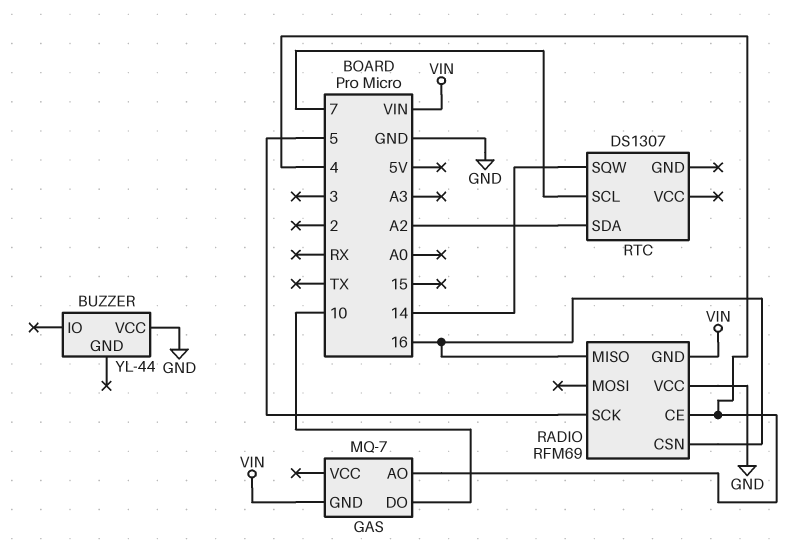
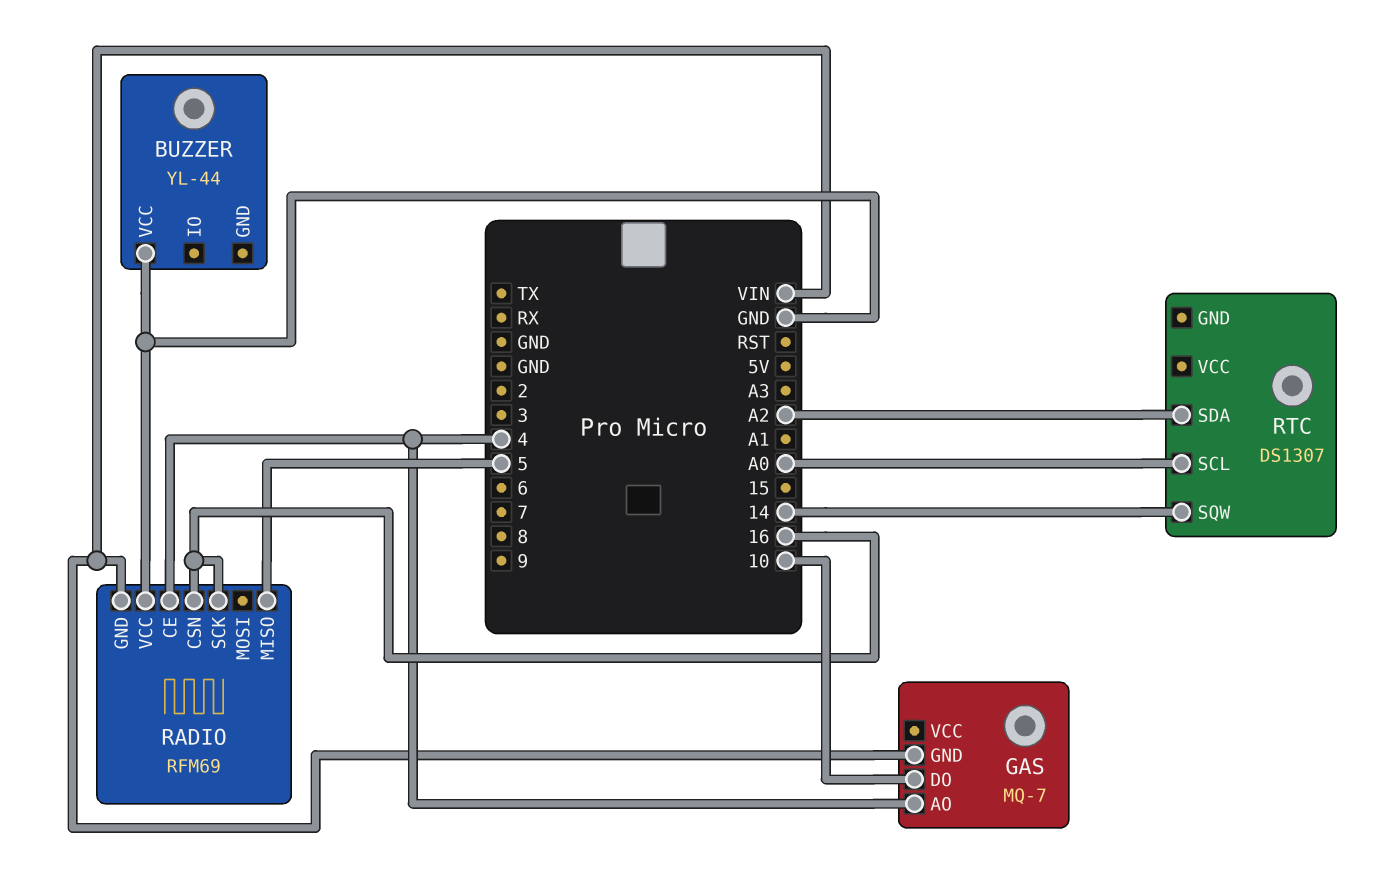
RADIO pin MISO: 16 -> 5
RADIO pin SCK: 5 -> 16
RTC pin SCL: 7 -> A0

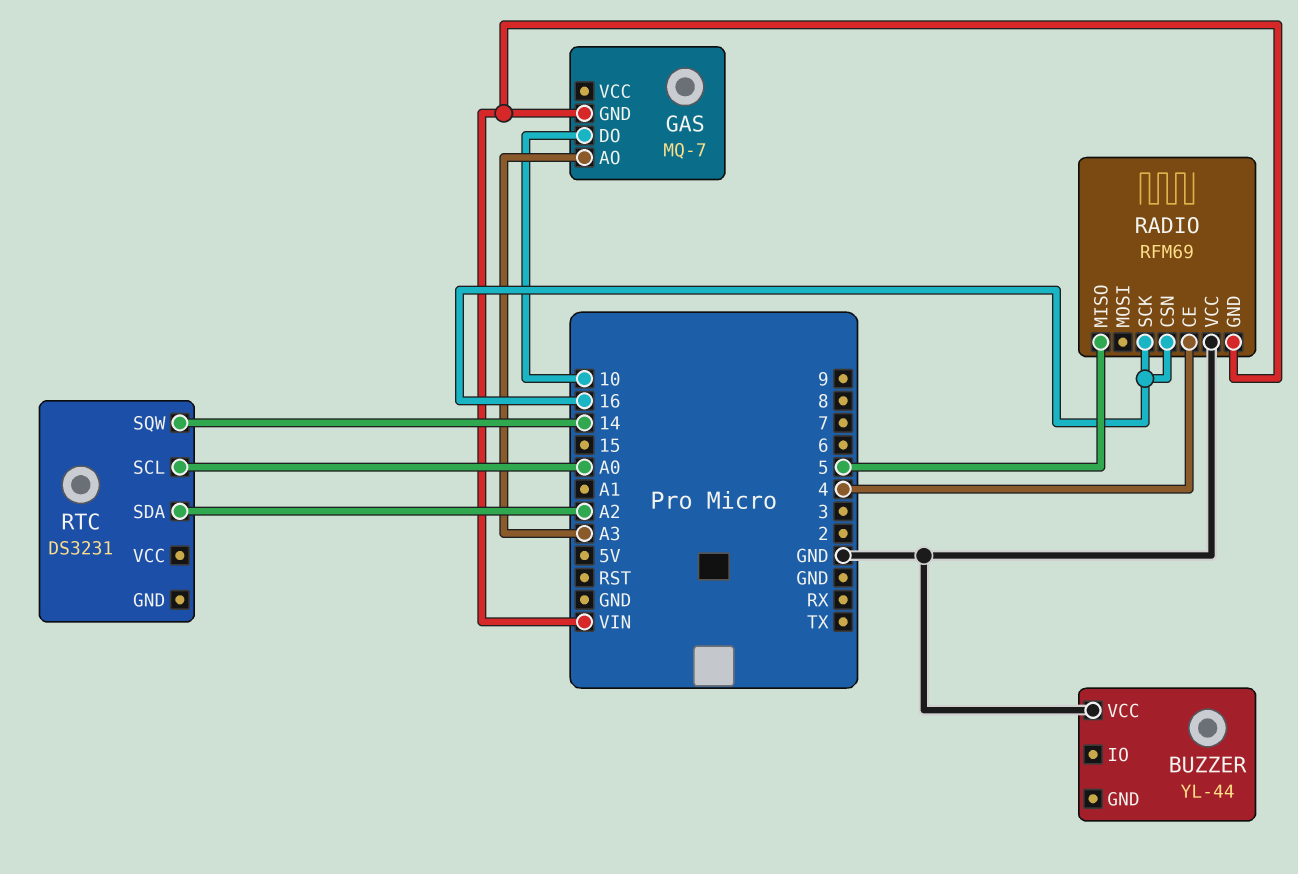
GAS pin AO: 4 -> A3
RTC: DS1307 -> DS3231

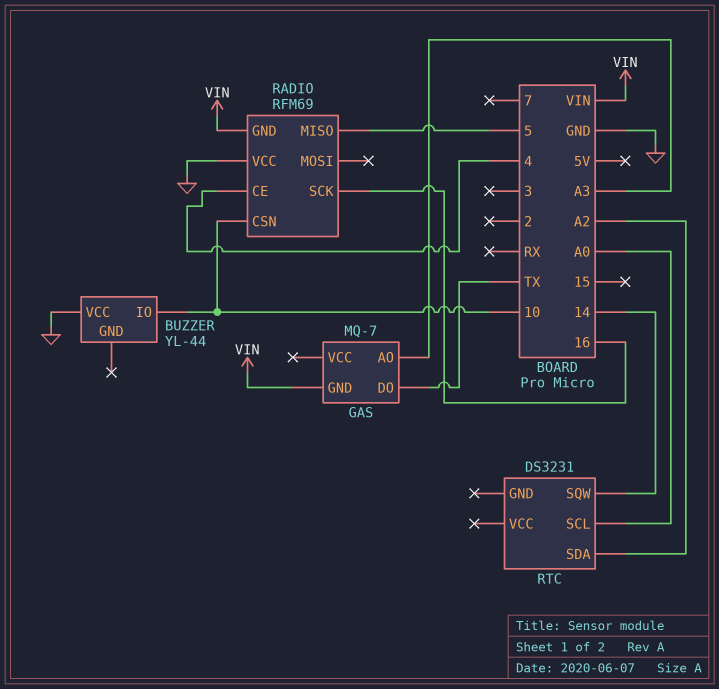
BUZZER pin IO: none -> 10
GAS pin DO: 10 -> TX
RADIO pin CSN: 16 -> 10

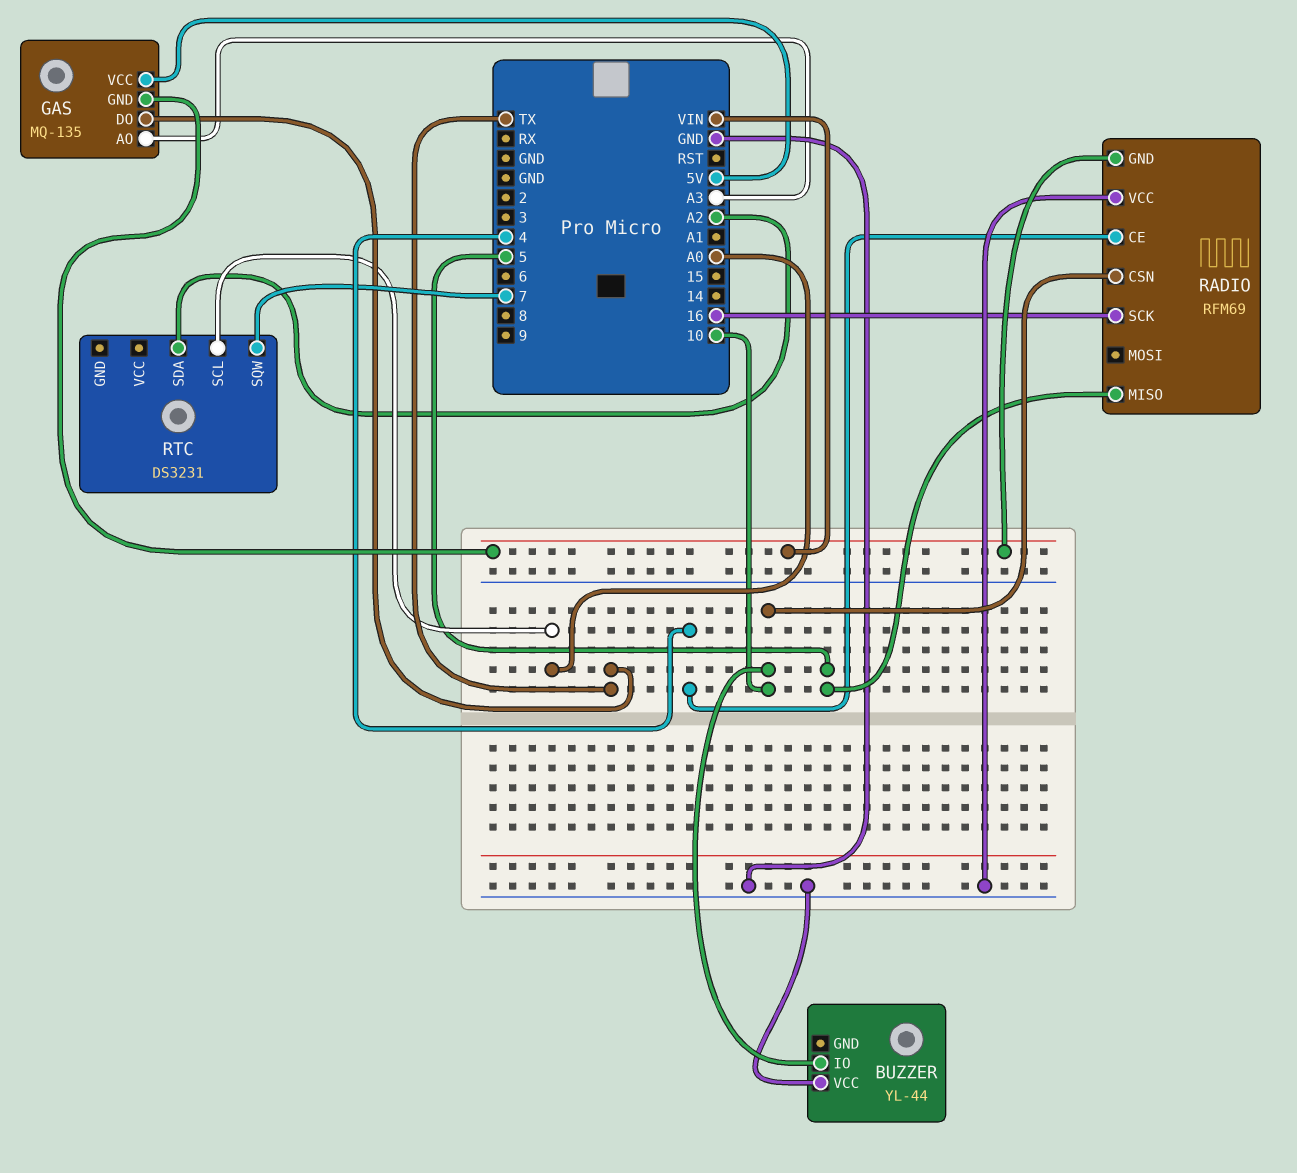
GAS: MQ-7 -> MQ-135
GAS pin VCC: none -> 5V
RTC pin SQW: 14 -> 7

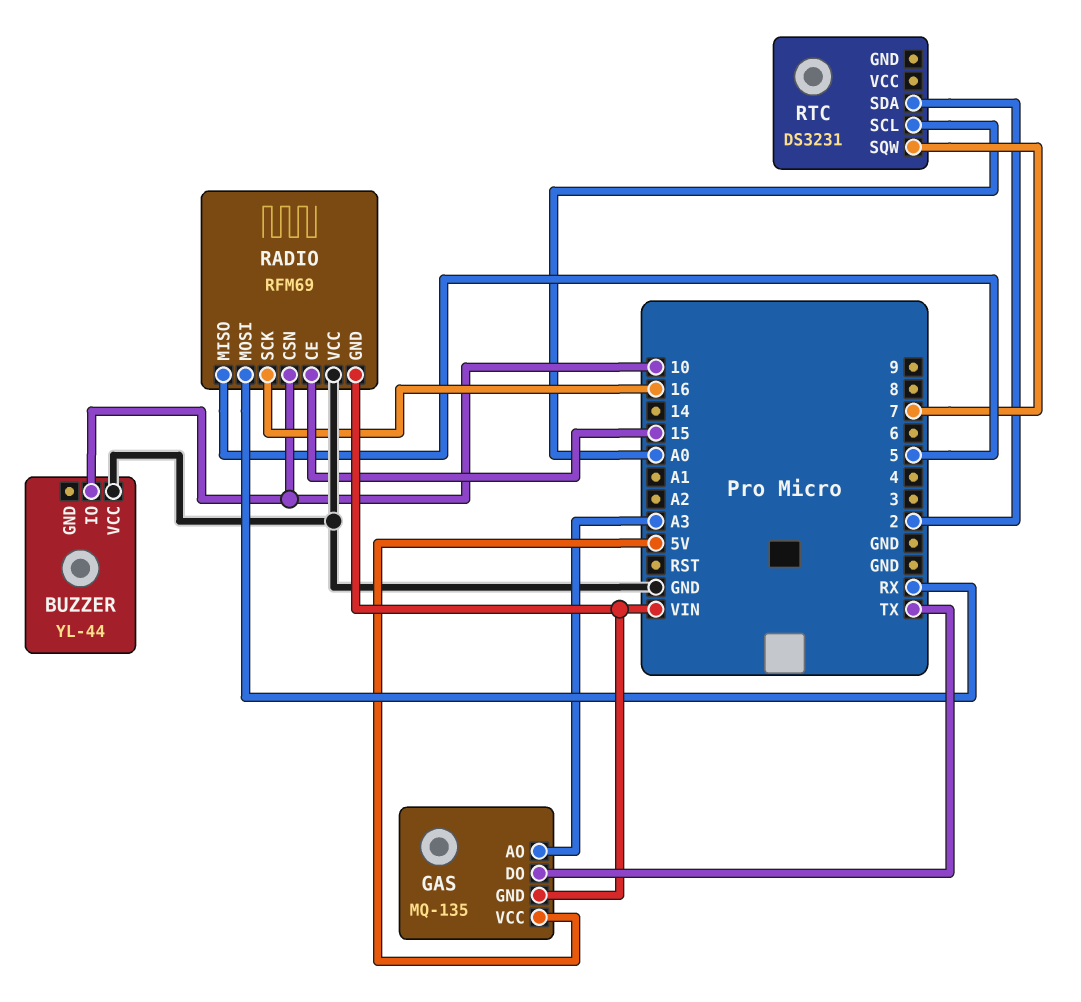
RADIO pin CE: 4 -> 15
RADIO pin MOSI: none -> RX
RTC pin SDA: A2 -> 2

